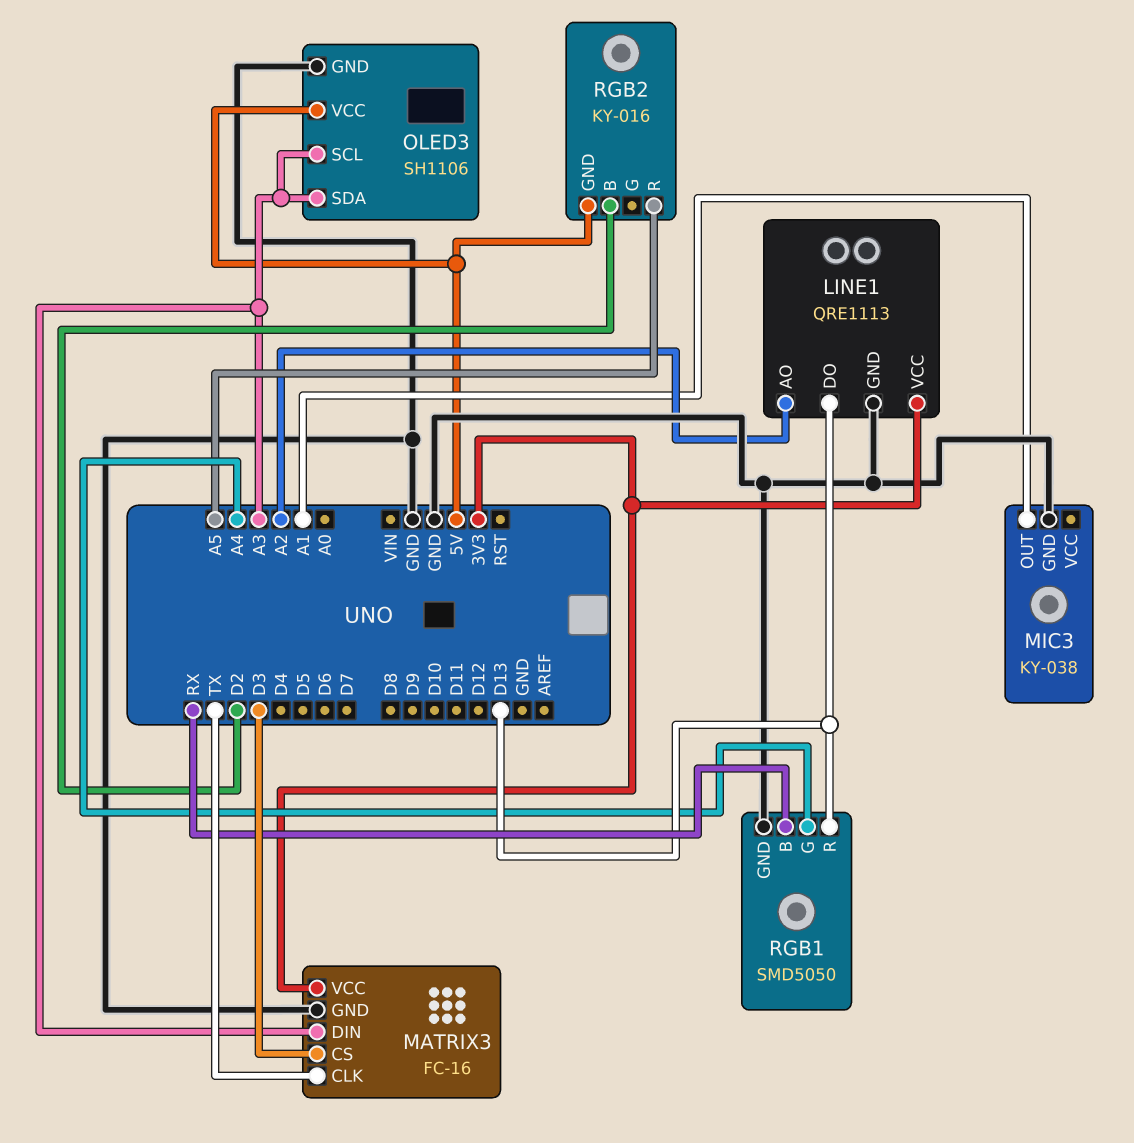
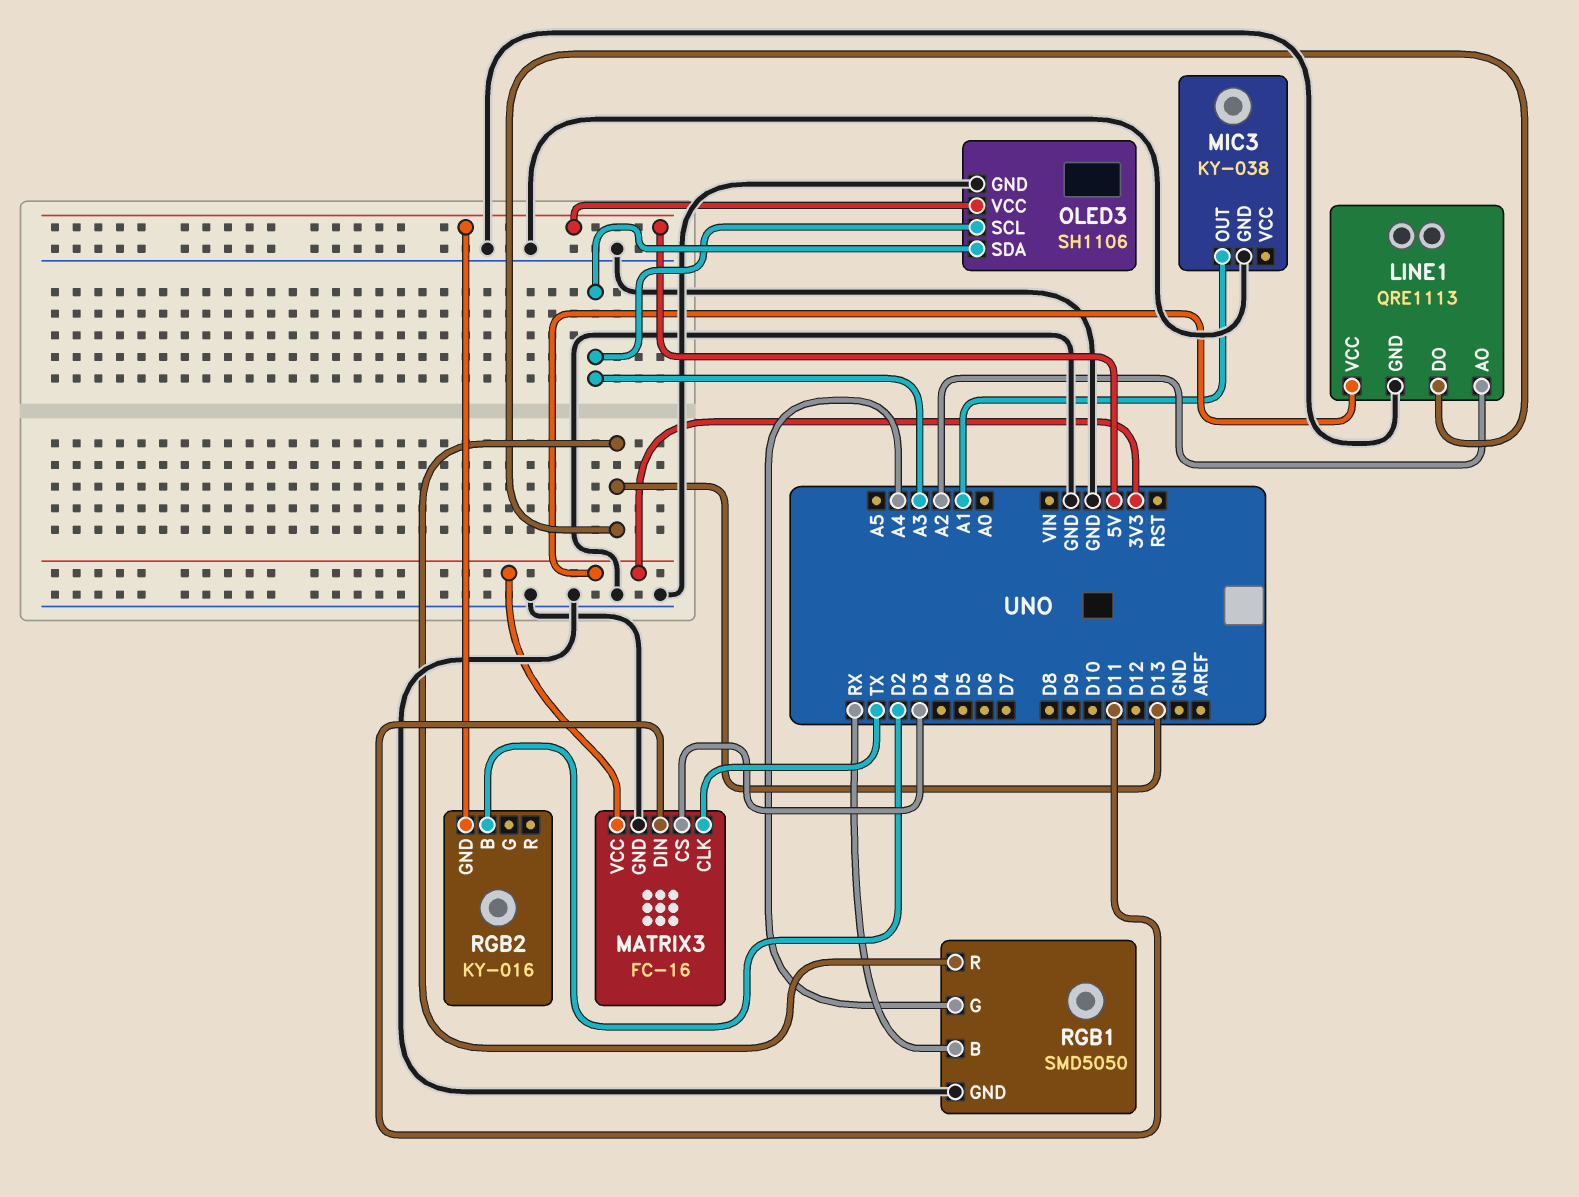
MATRIX3 pin DIN: A3 -> D11
RGB2 pin R: A5 -> none

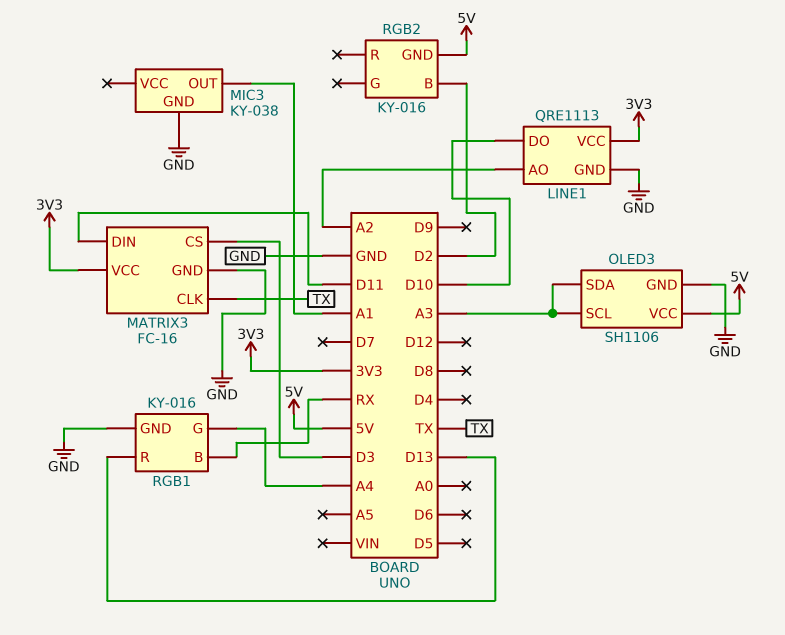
LINE1 pin DO: D13 -> D10
RGB1: SMD5050 -> KY-016

